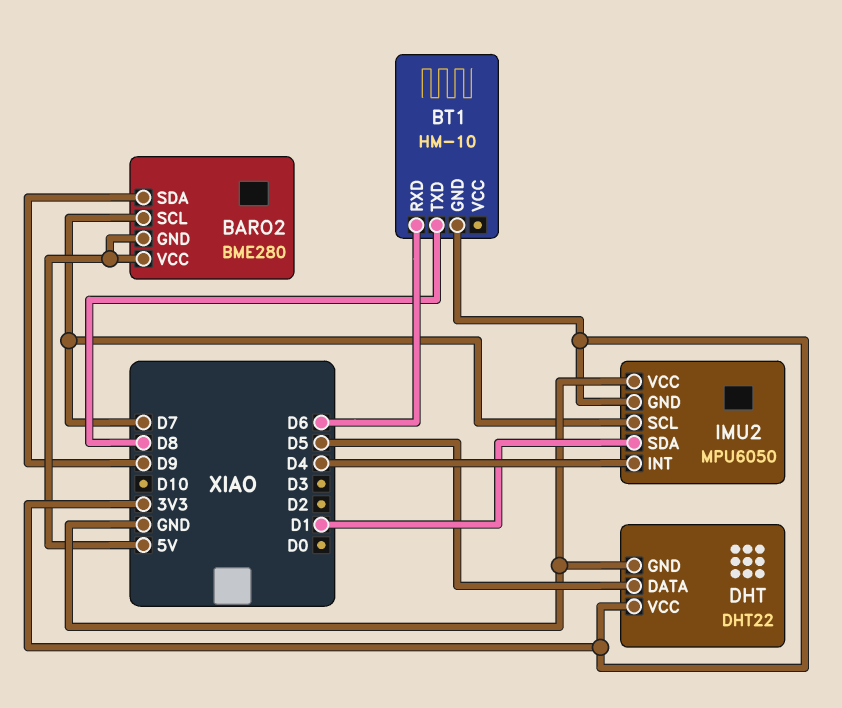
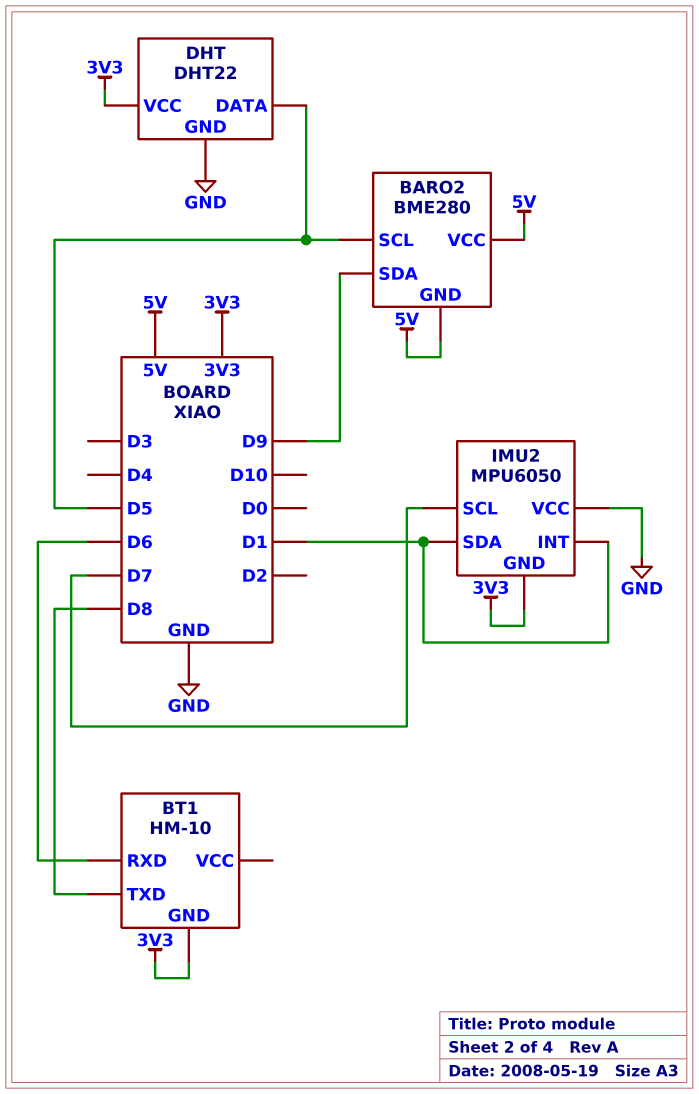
BARO2 pin SCL: D7 -> D5
IMU2 pin INT: D4 -> D1

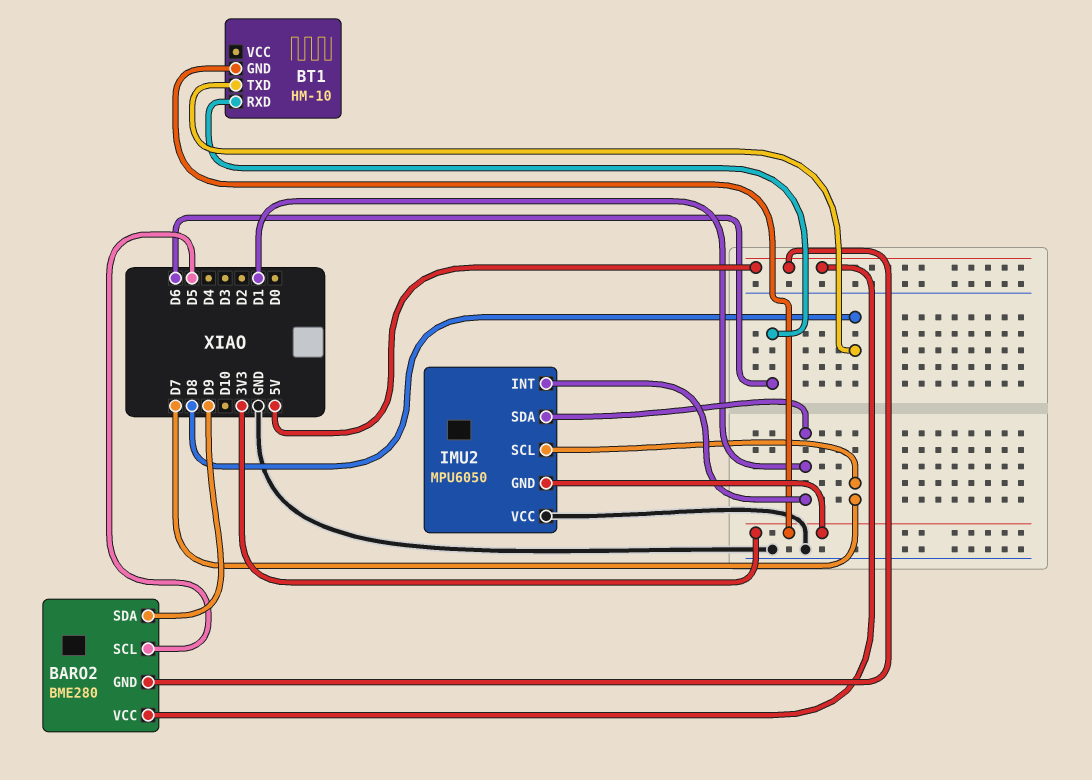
DHT: DHT22 -> none
DHT pin DATA: D5 -> none
DHT pin GND: GND -> none
DHT pin VCC: 3V3 -> none

